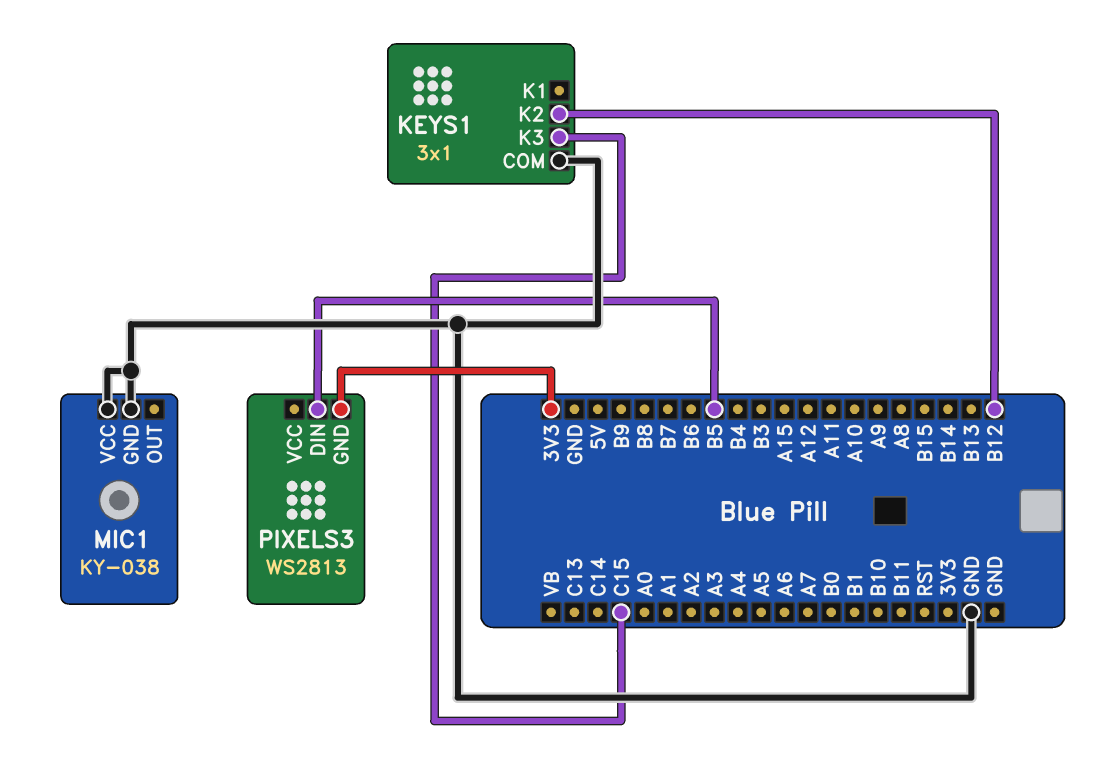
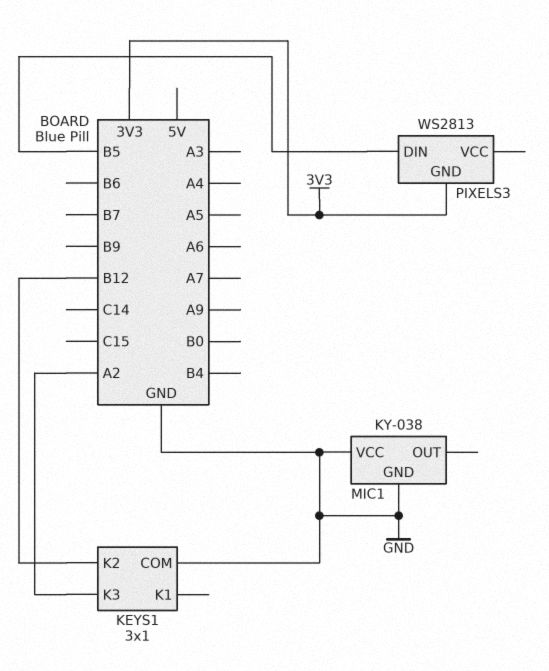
KEYS1 pin K3: C15 -> A2

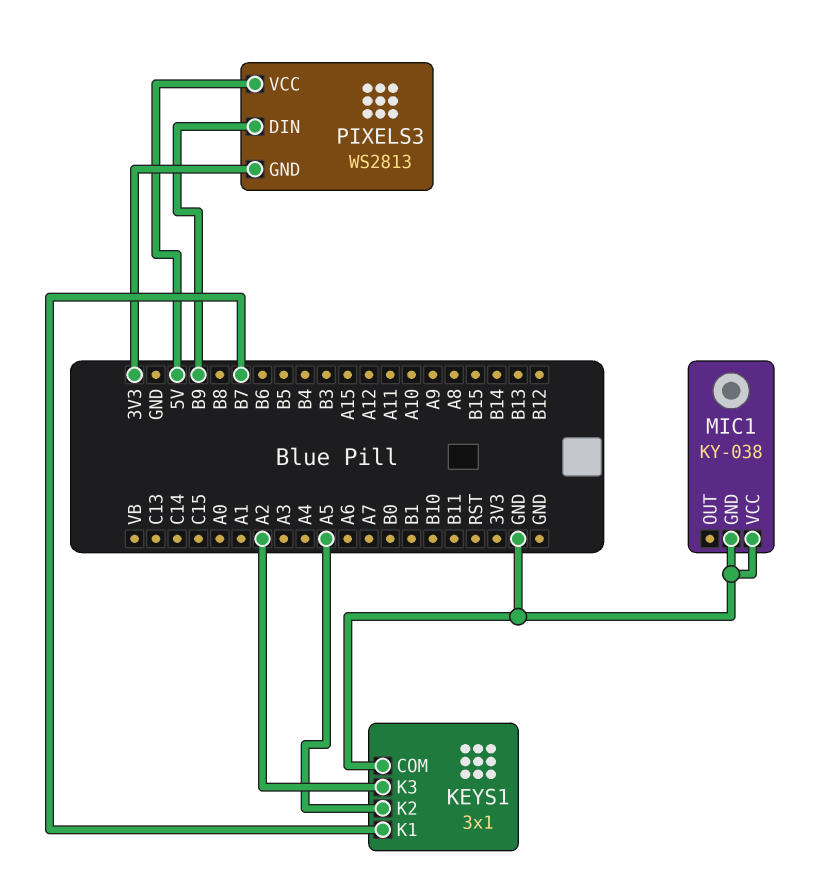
KEYS1 pin K1: none -> B7
KEYS1 pin K2: B12 -> A5
PIXELS3 pin DIN: B5 -> B9
PIXELS3 pin VCC: none -> 5V

